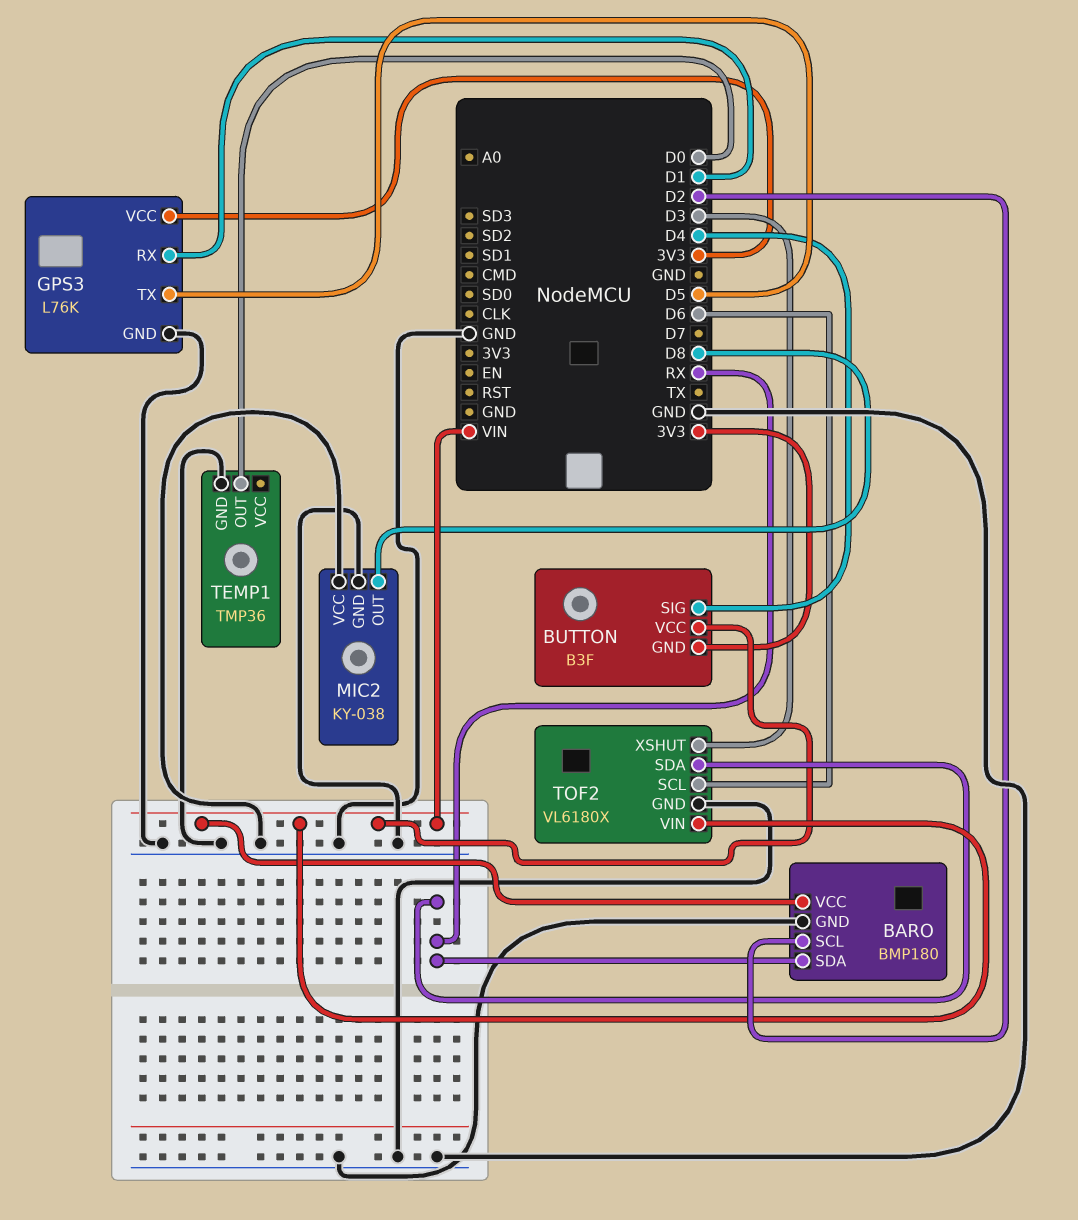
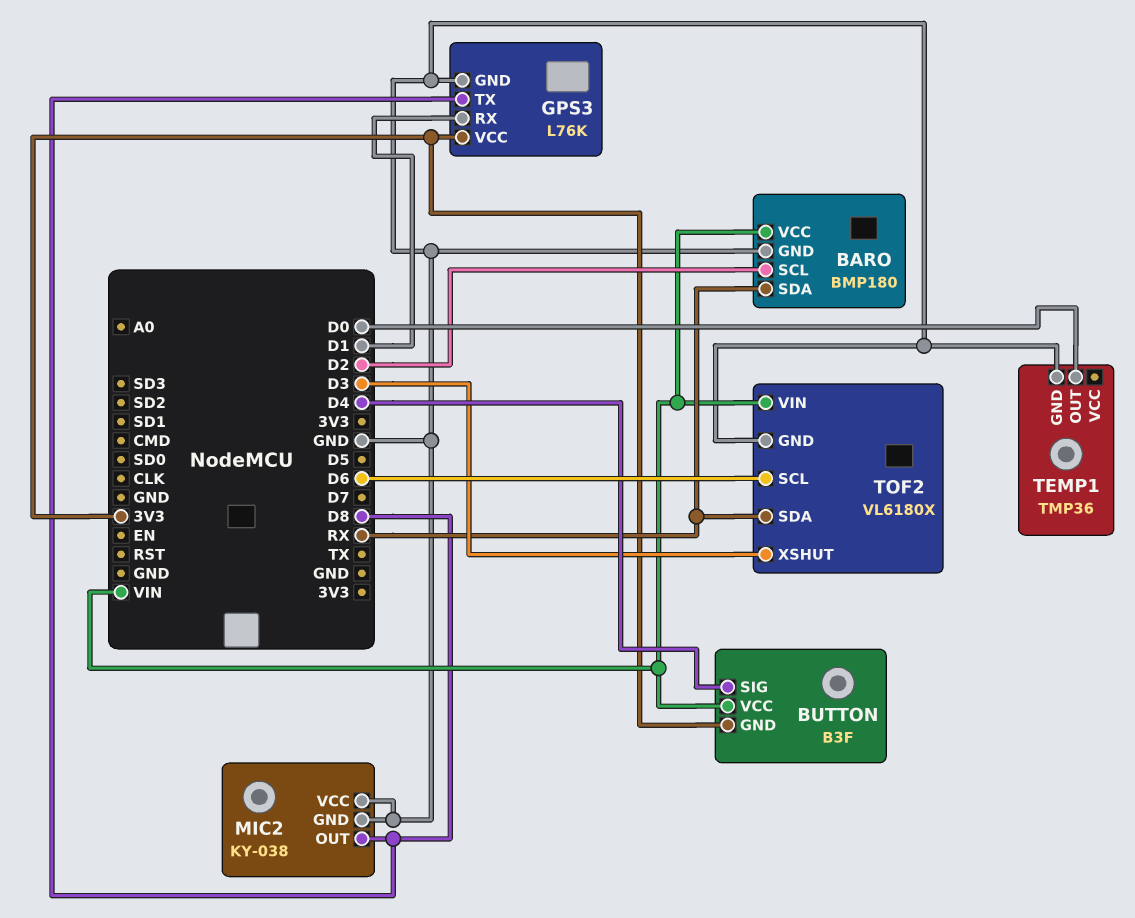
GPS3 pin TX: D5 -> D8

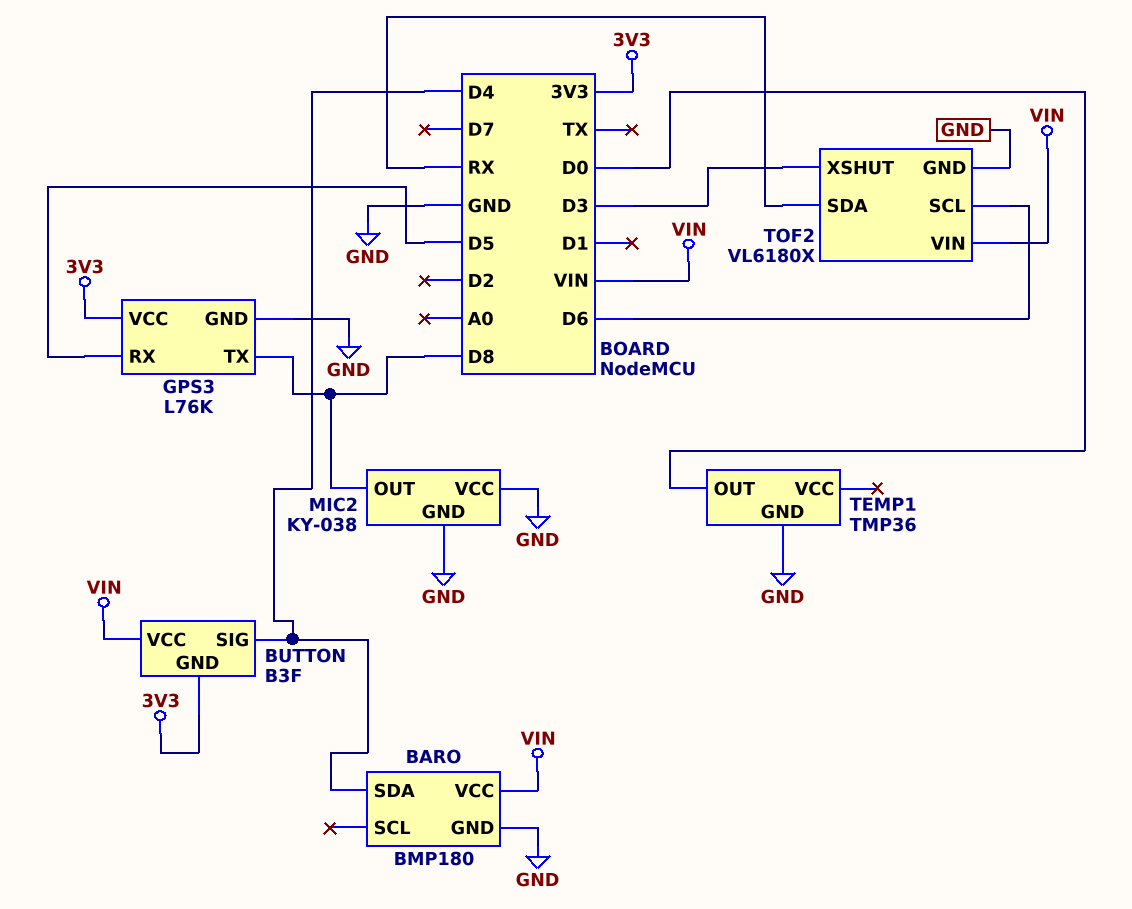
BARO pin SCL: D2 -> none
BARO pin SDA: RX -> D4
GPS3 pin RX: D1 -> D5

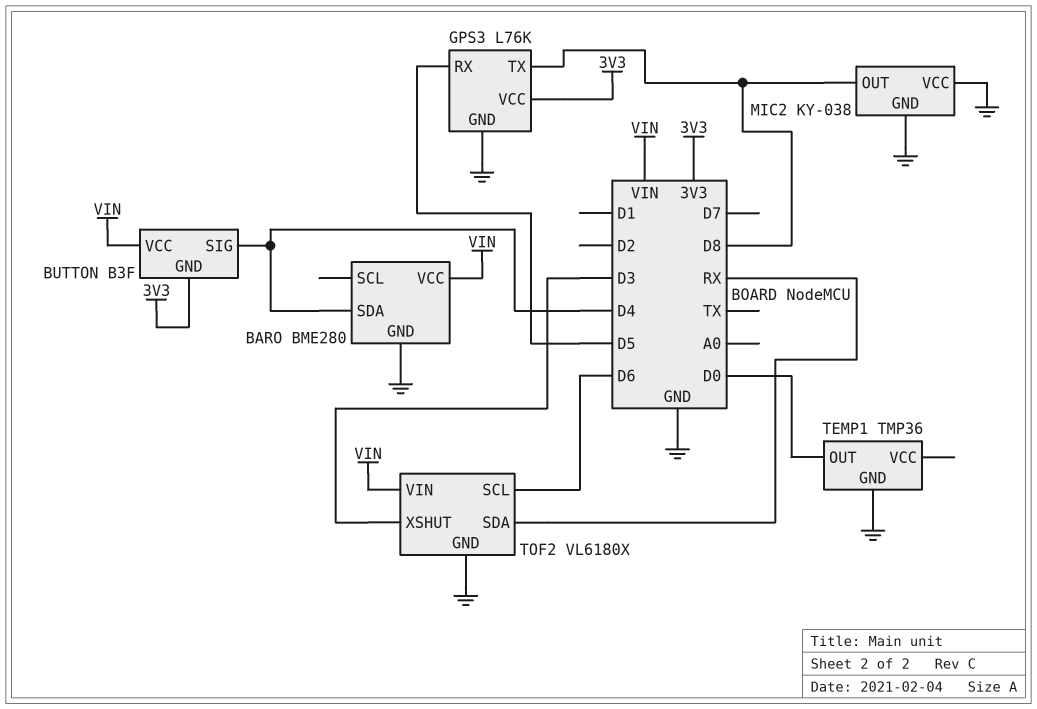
BARO: BMP180 -> BME280

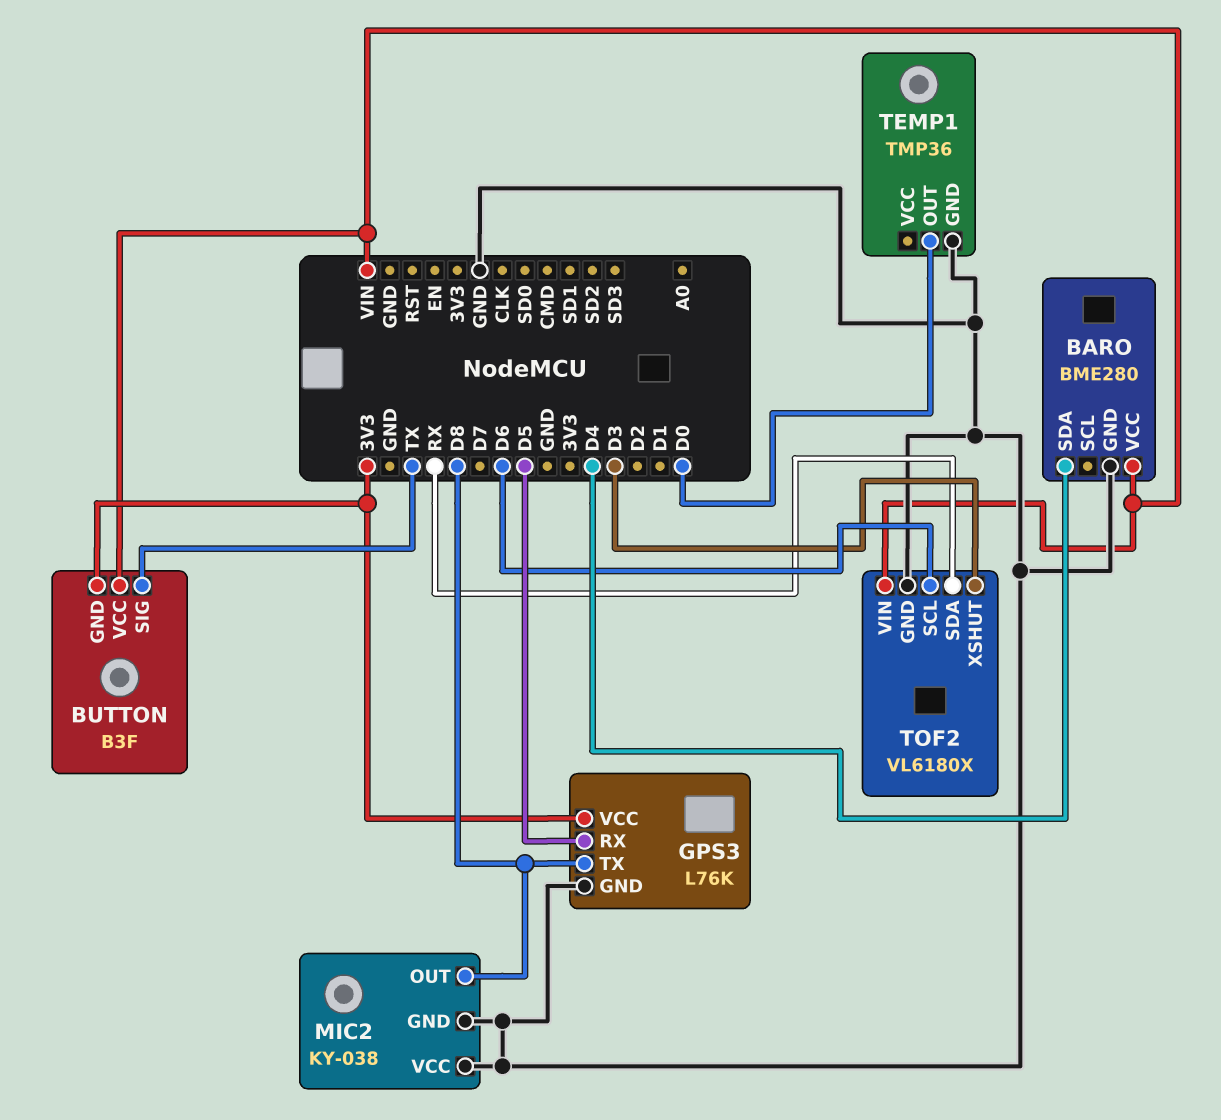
BUTTON pin SIG: D4 -> TX

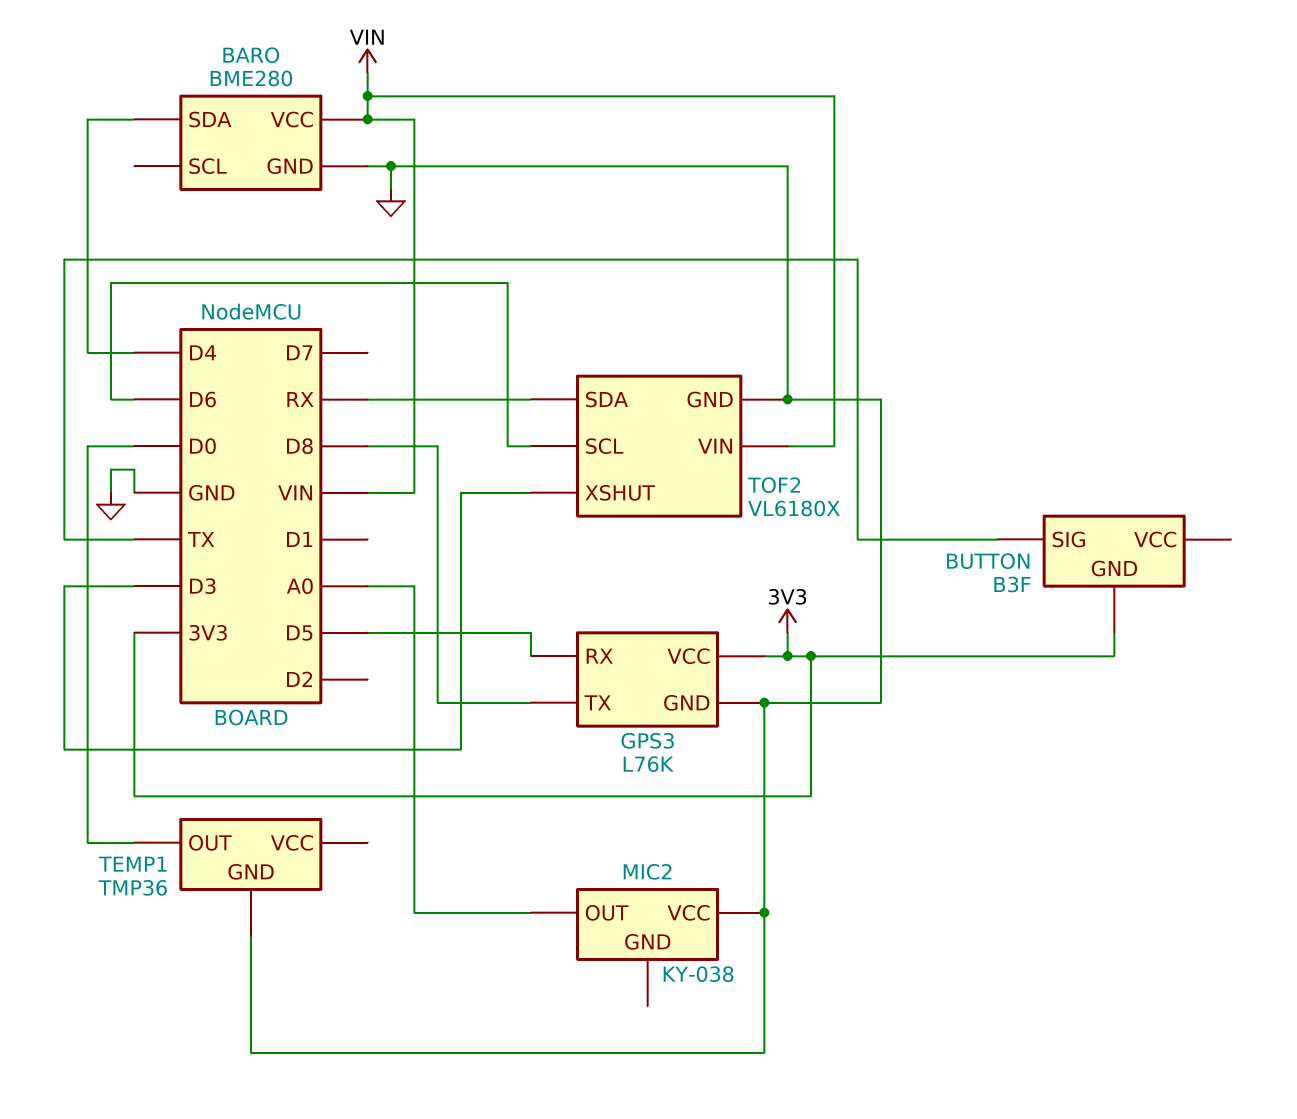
BUTTON pin VCC: VIN -> none
MIC2 pin GND: GND -> none
MIC2 pin OUT: D8 -> A0

